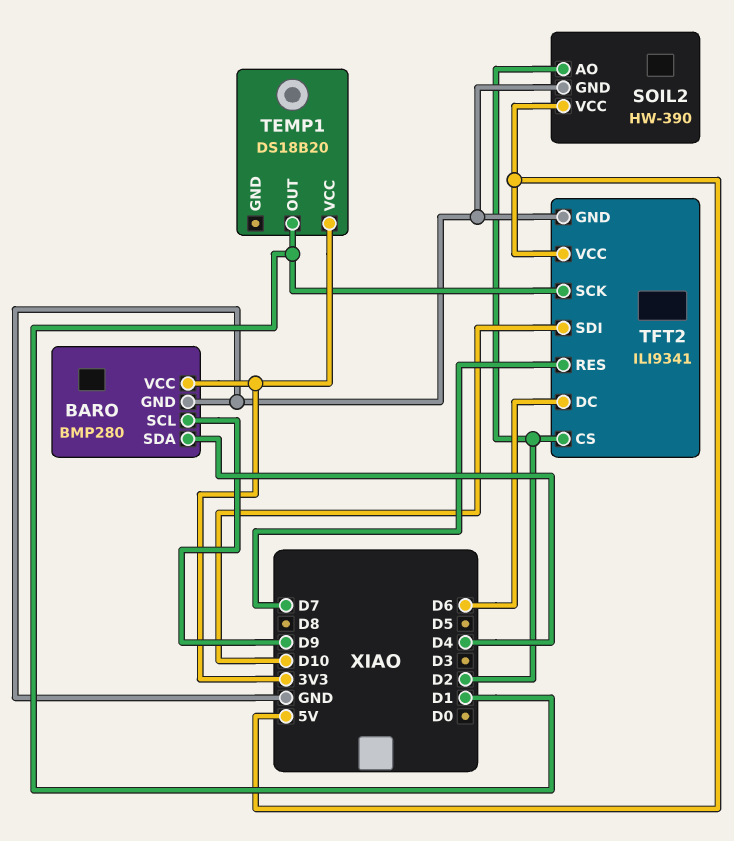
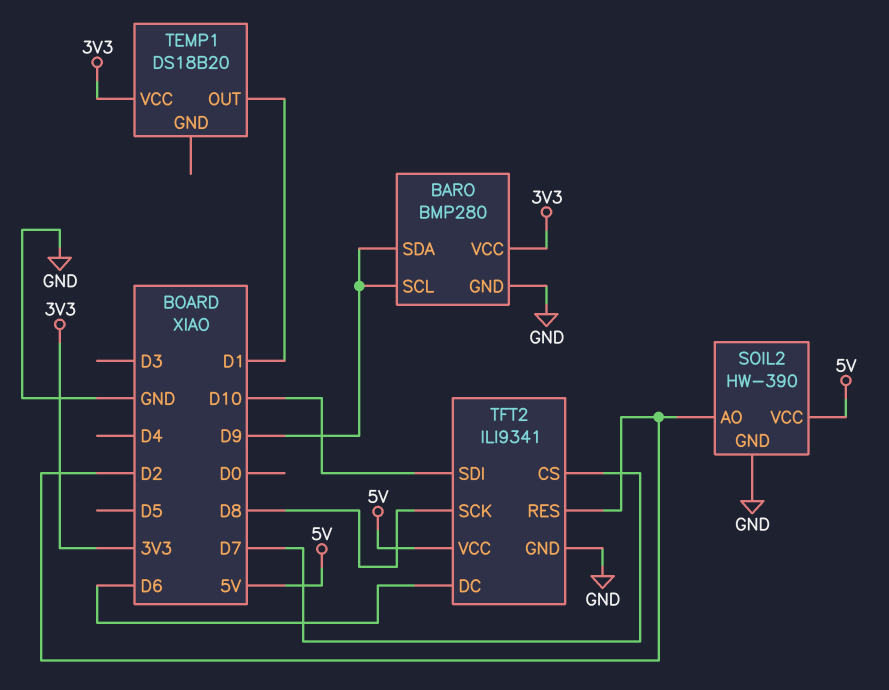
BARO pin SDA: D4 -> D9
TFT2 pin CS: D2 -> D7
TFT2 pin RES: D7 -> D2
TFT2 pin SCK: D1 -> D8

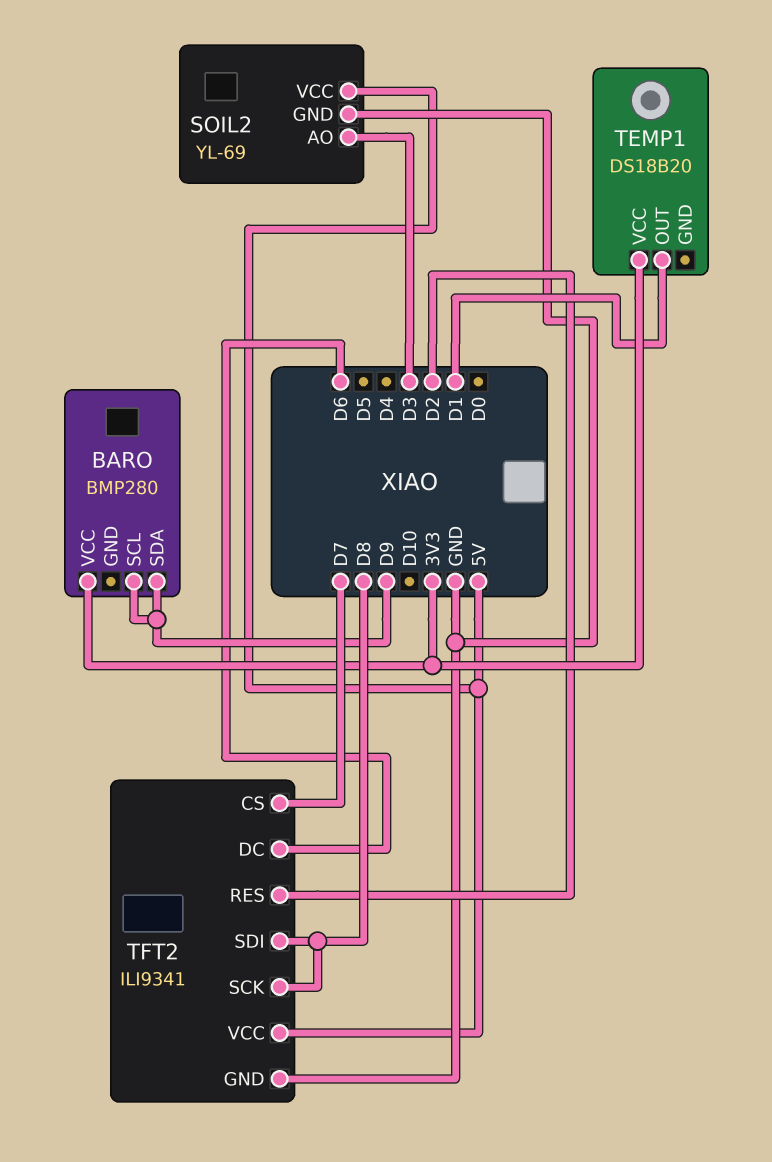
BARO pin GND: GND -> none
SOIL2: HW-390 -> YL-69
SOIL2 pin AO: D2 -> D3
TFT2 pin SDI: D10 -> D8

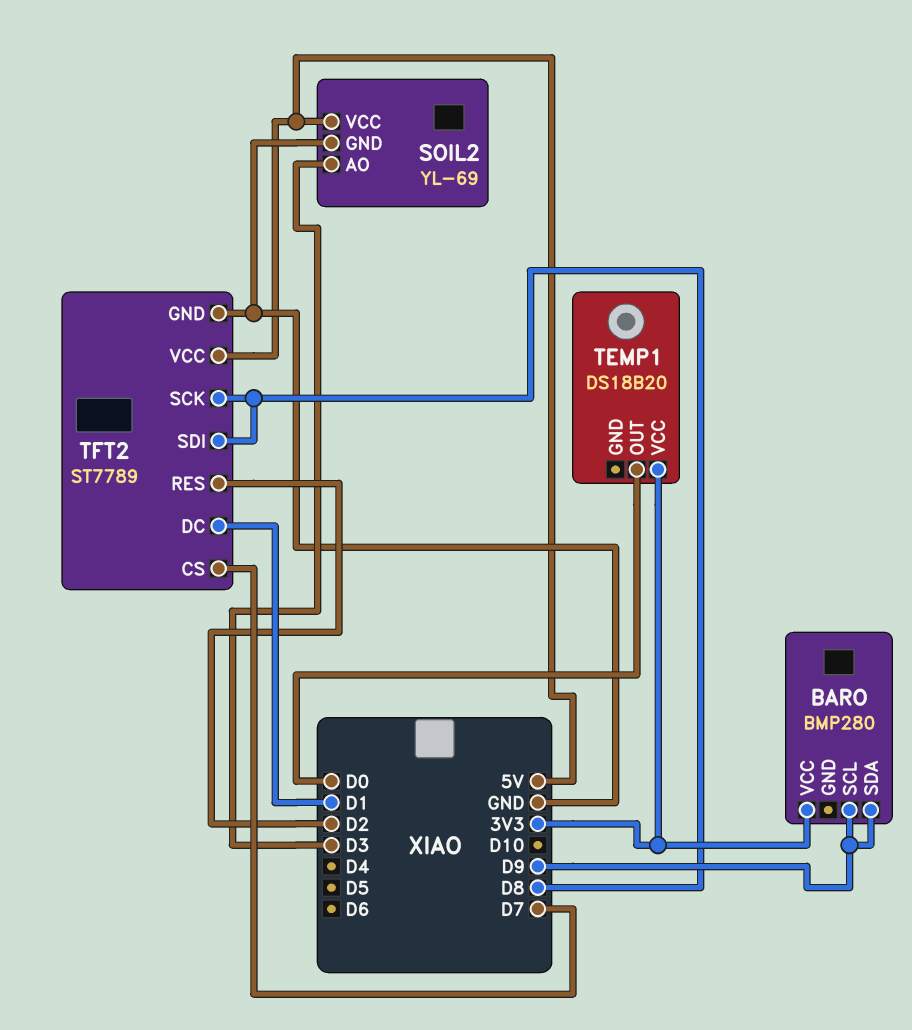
TEMP1 pin OUT: D1 -> D0
TFT2: ILI9341 -> ST7789
TFT2 pin DC: D6 -> D1

